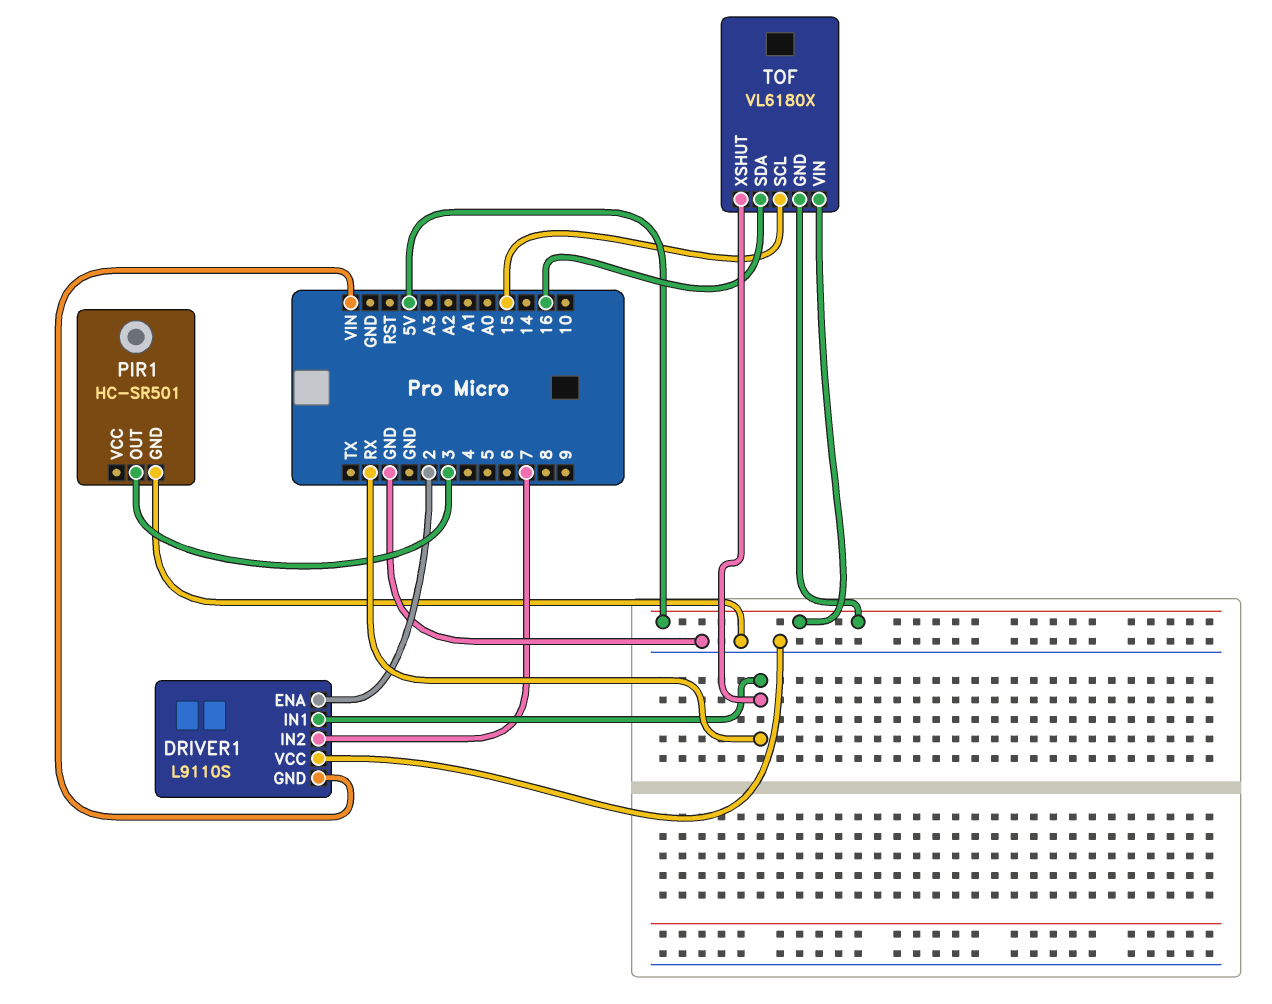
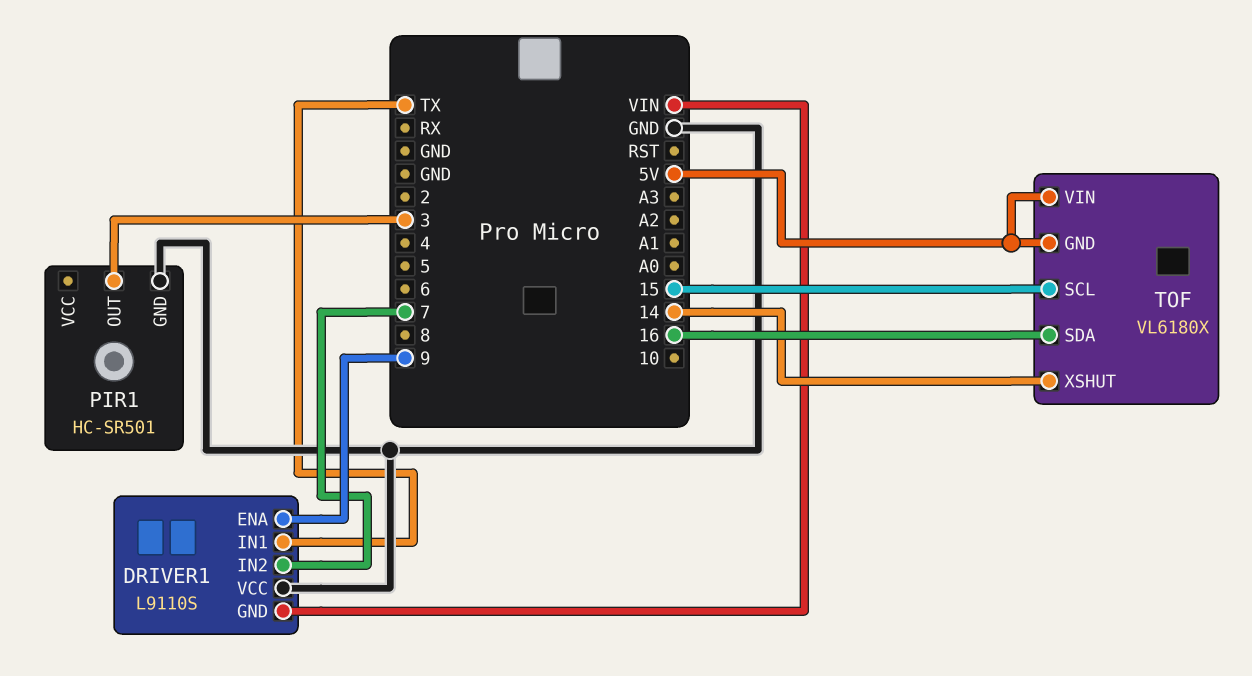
DRIVER1 pin ENA: 2 -> 9
DRIVER1 pin IN1: RX -> TX
TOF pin XSHUT: RX -> 14

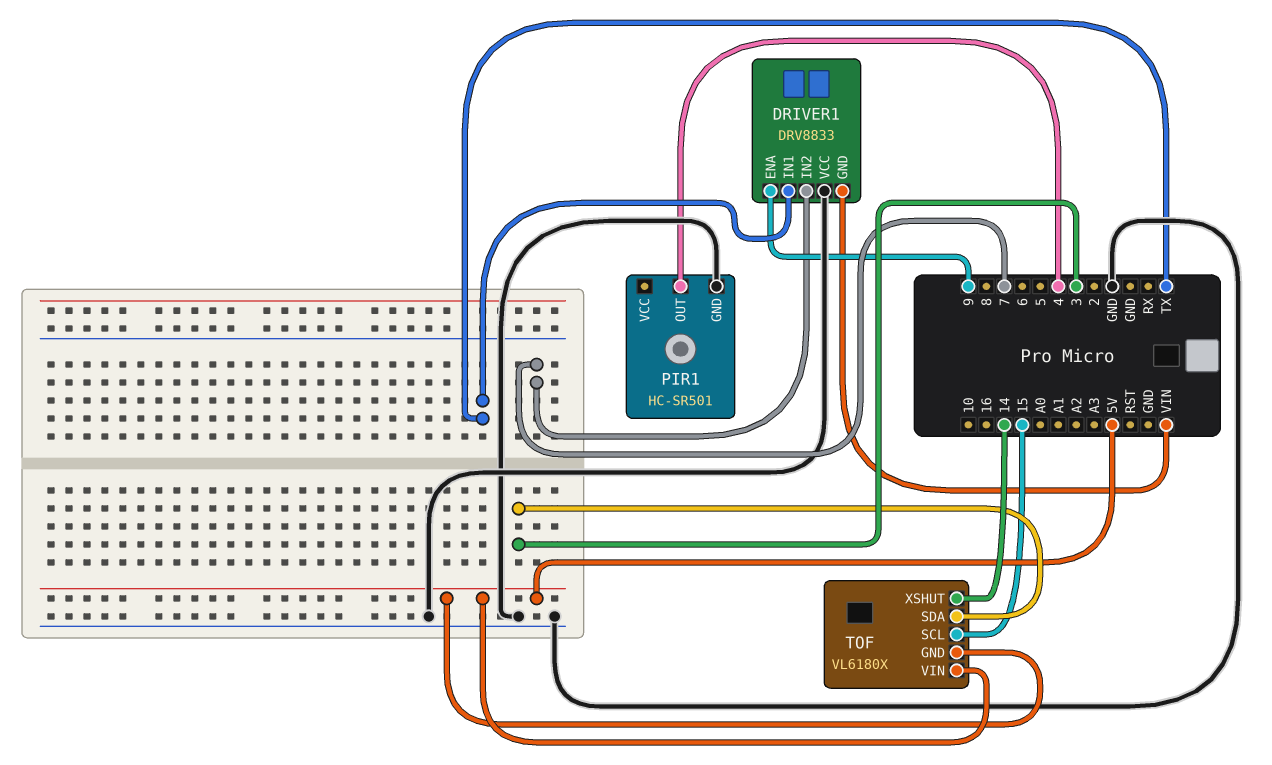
DRIVER1: L9110S -> DRV8833
PIR1 pin OUT: 3 -> 4
TOF pin SDA: 16 -> 3

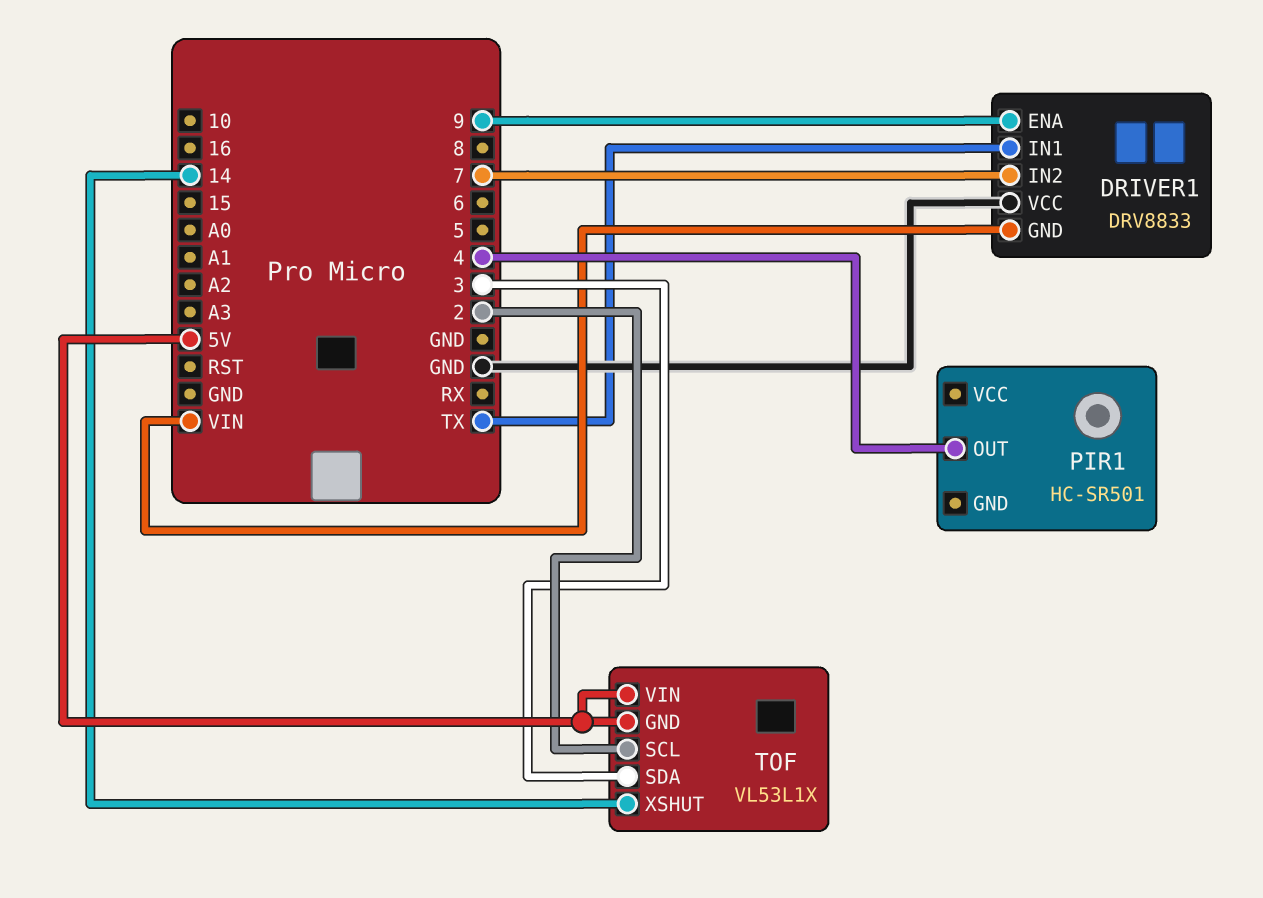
PIR1 pin GND: GND -> none
TOF: VL6180X -> VL53L1X
TOF pin SCL: 15 -> 2

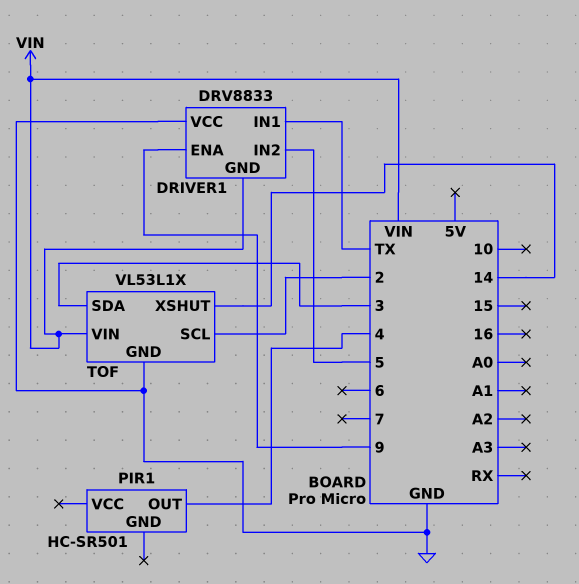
DRIVER1 pin IN2: 7 -> 5
TOF pin GND: 5V -> GND
TOF pin VIN: 5V -> VIN

